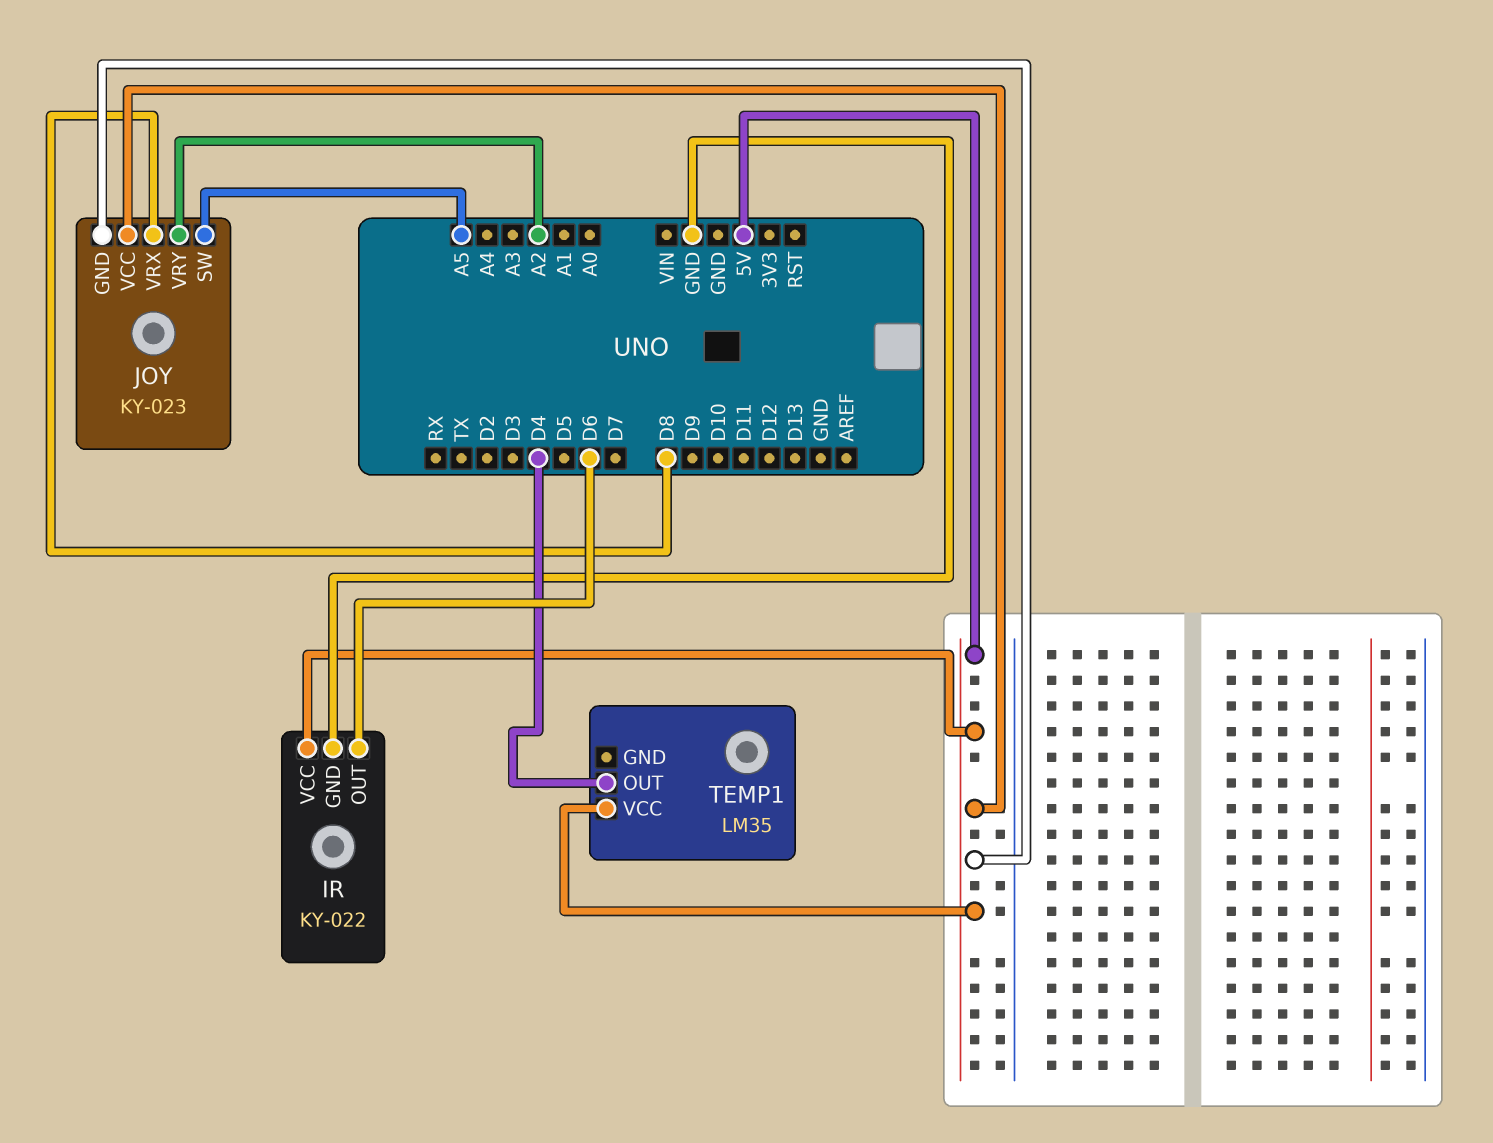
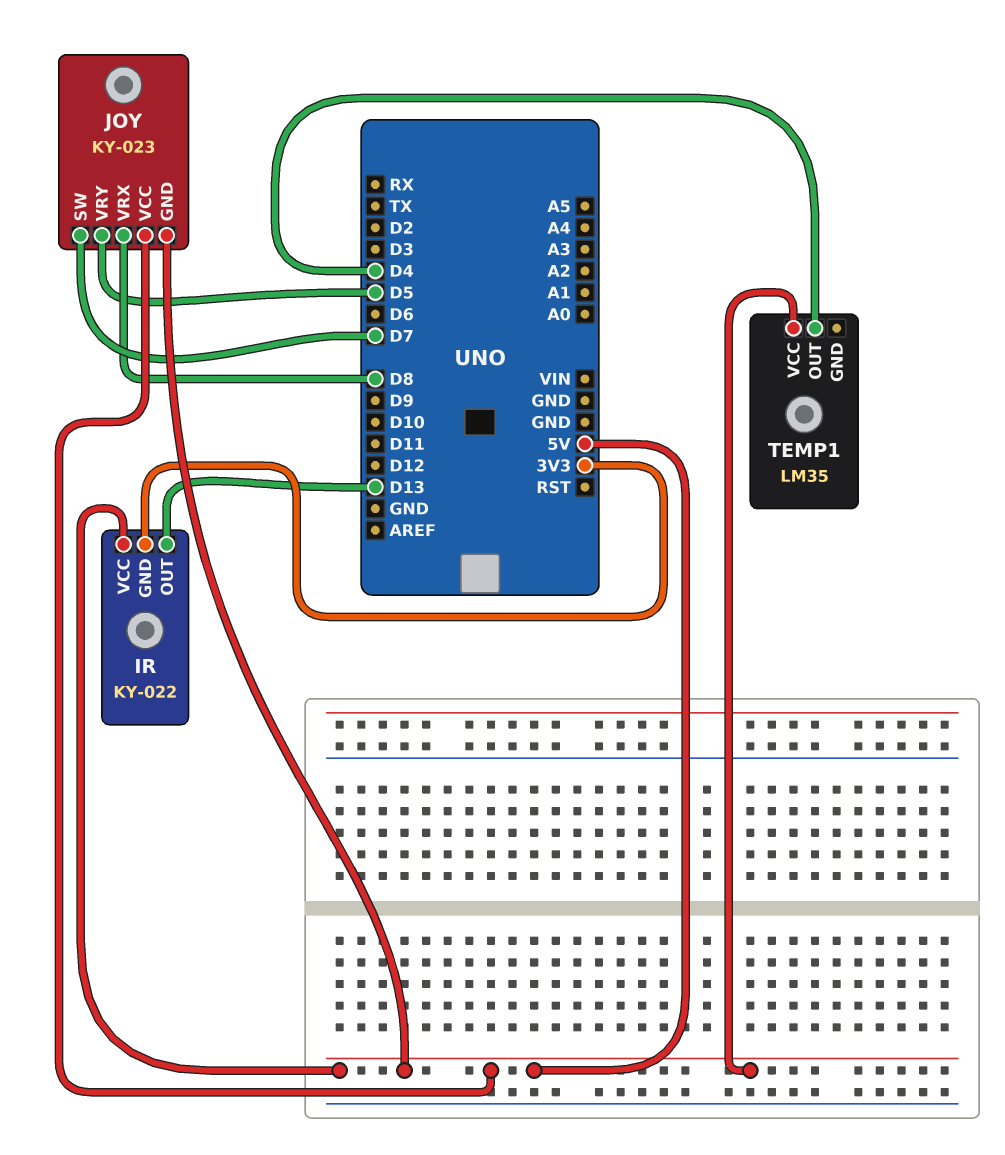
IR pin GND: GND -> 3V3
IR pin OUT: D6 -> D13
JOY pin SW: A5 -> D7
JOY pin VRY: A2 -> D5

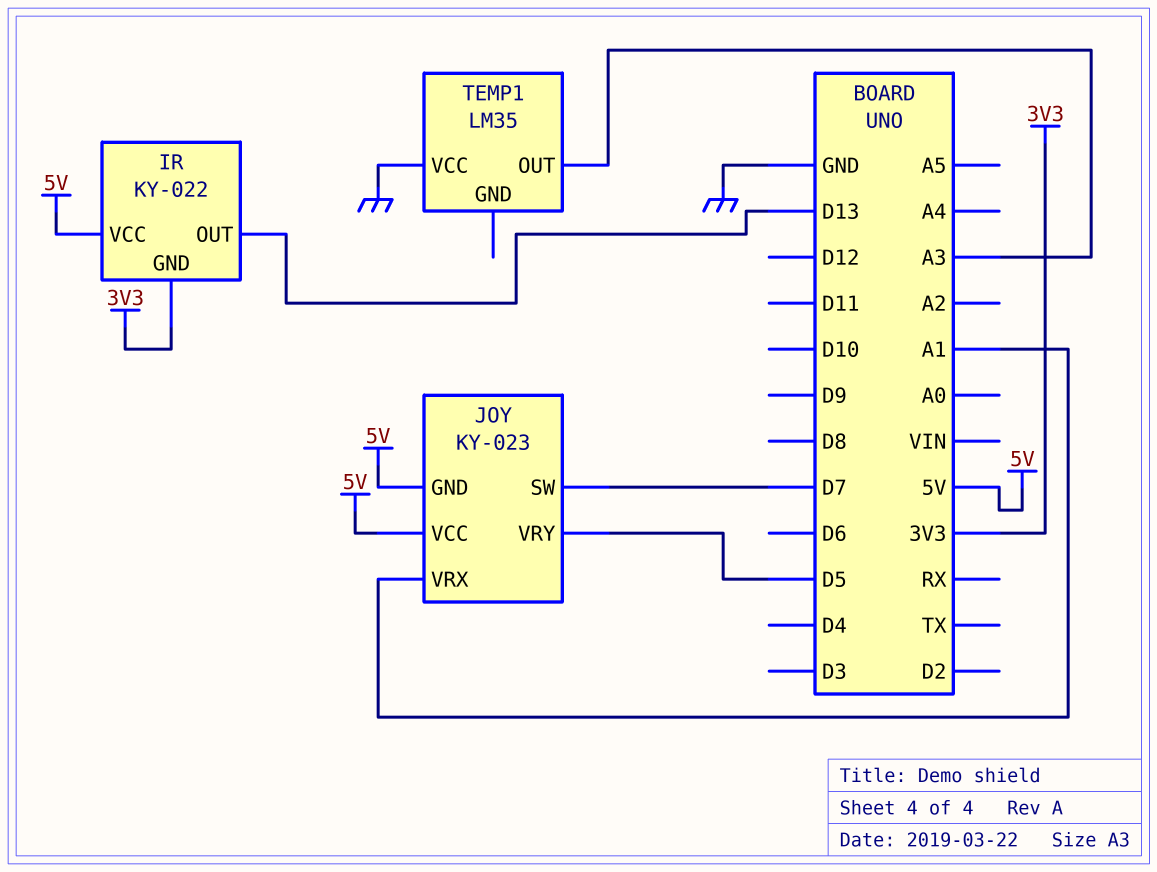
JOY pin VRX: D8 -> A1
TEMP1 pin OUT: D4 -> A3
TEMP1 pin VCC: 5V -> GND

